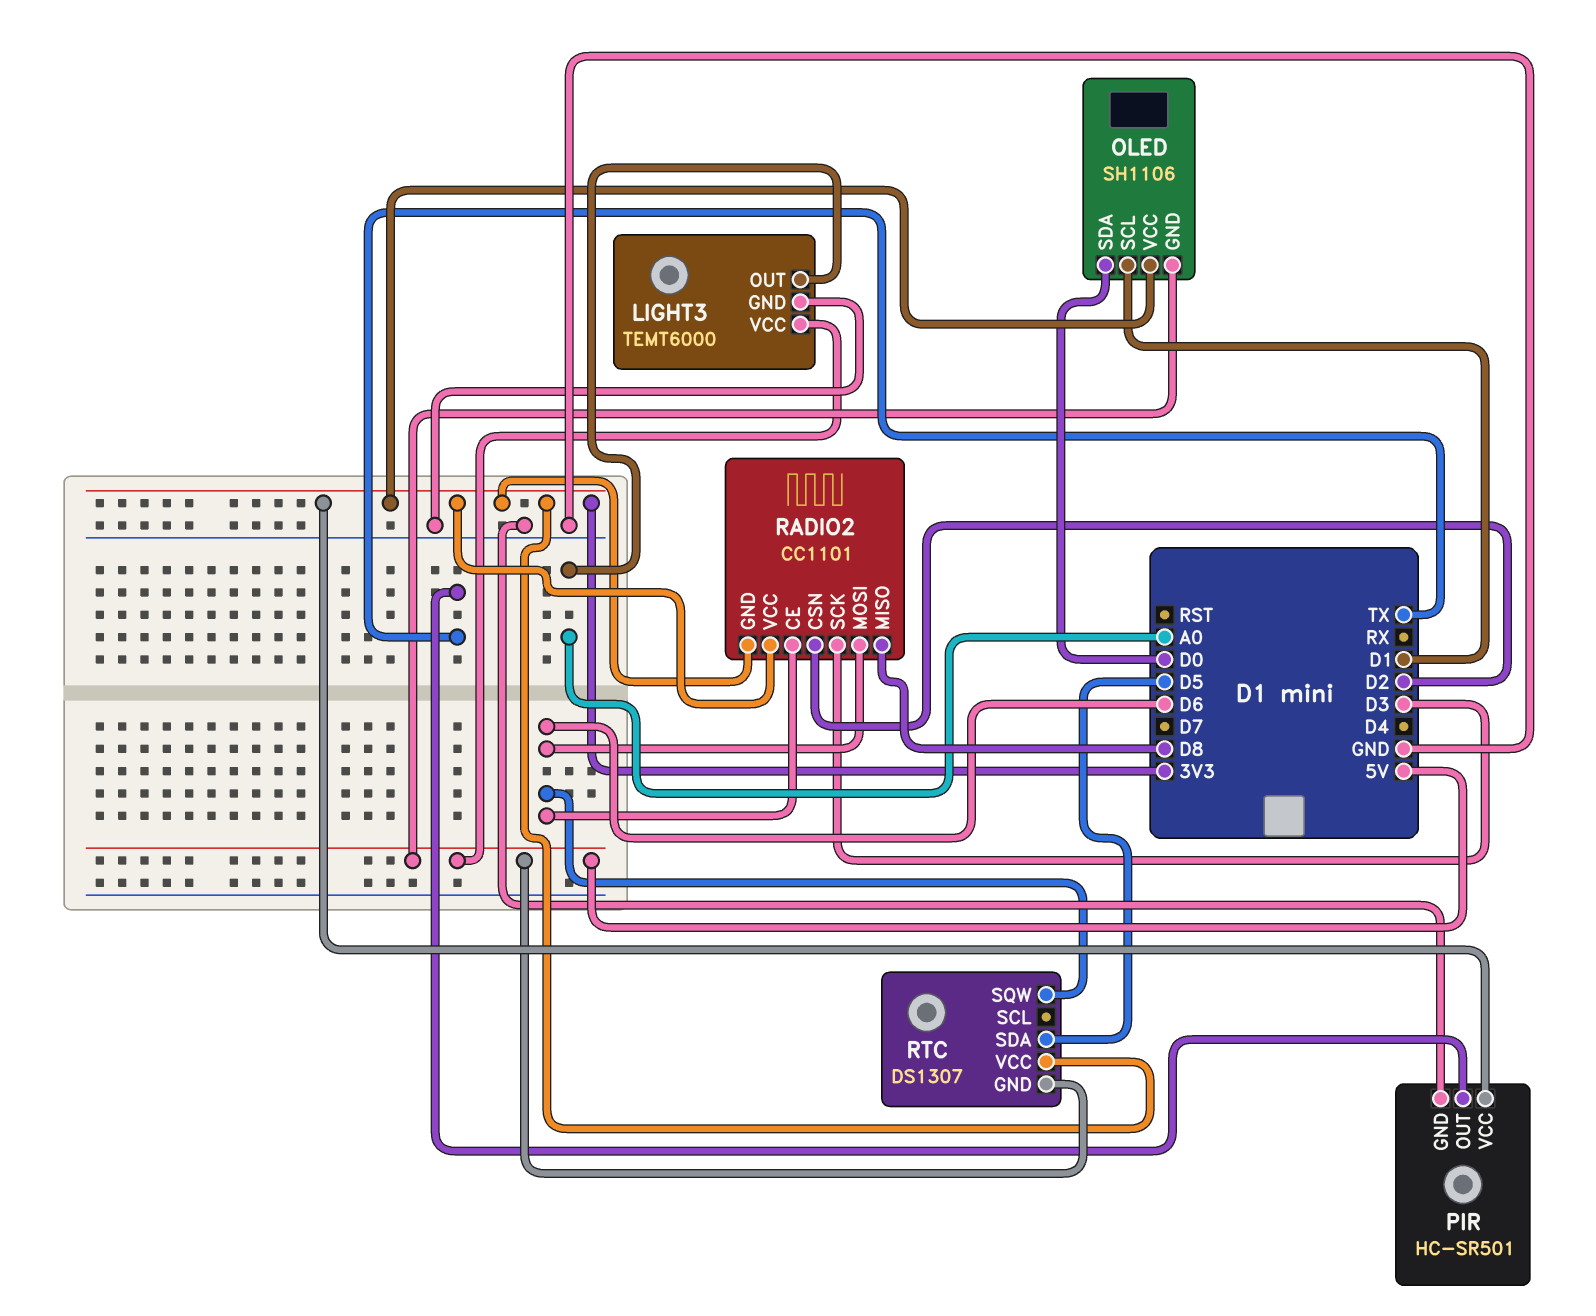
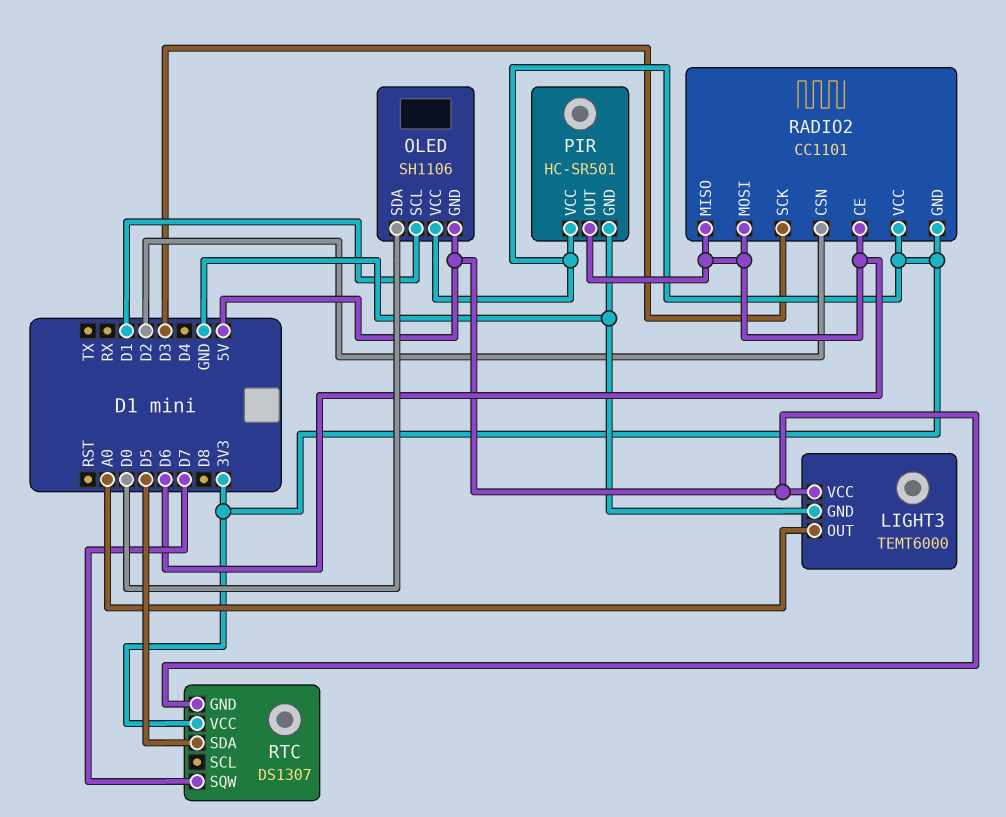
PIR pin OUT: TX -> D6
RADIO2 pin MISO: D8 -> D6
RTC pin SQW: D6 -> D7

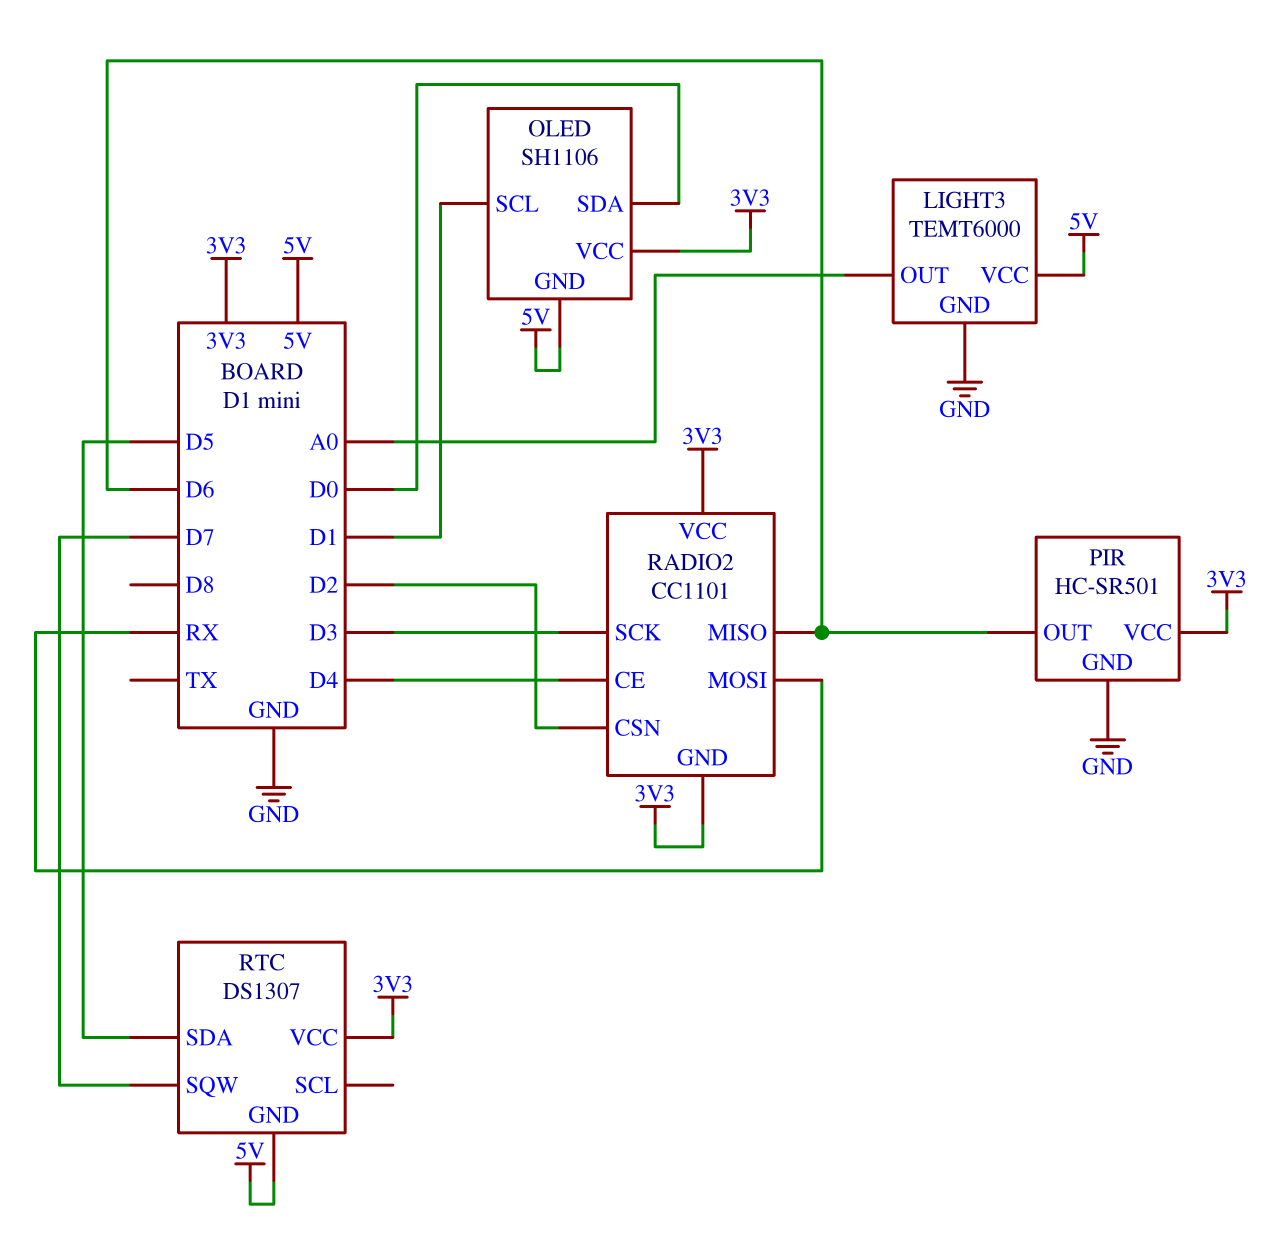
RADIO2 pin CE: D6 -> D4
RADIO2 pin MOSI: D6 -> RX

